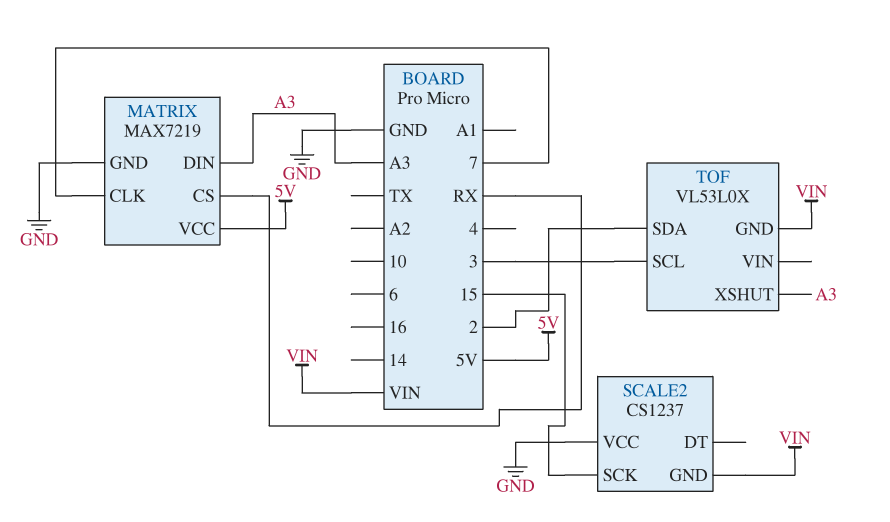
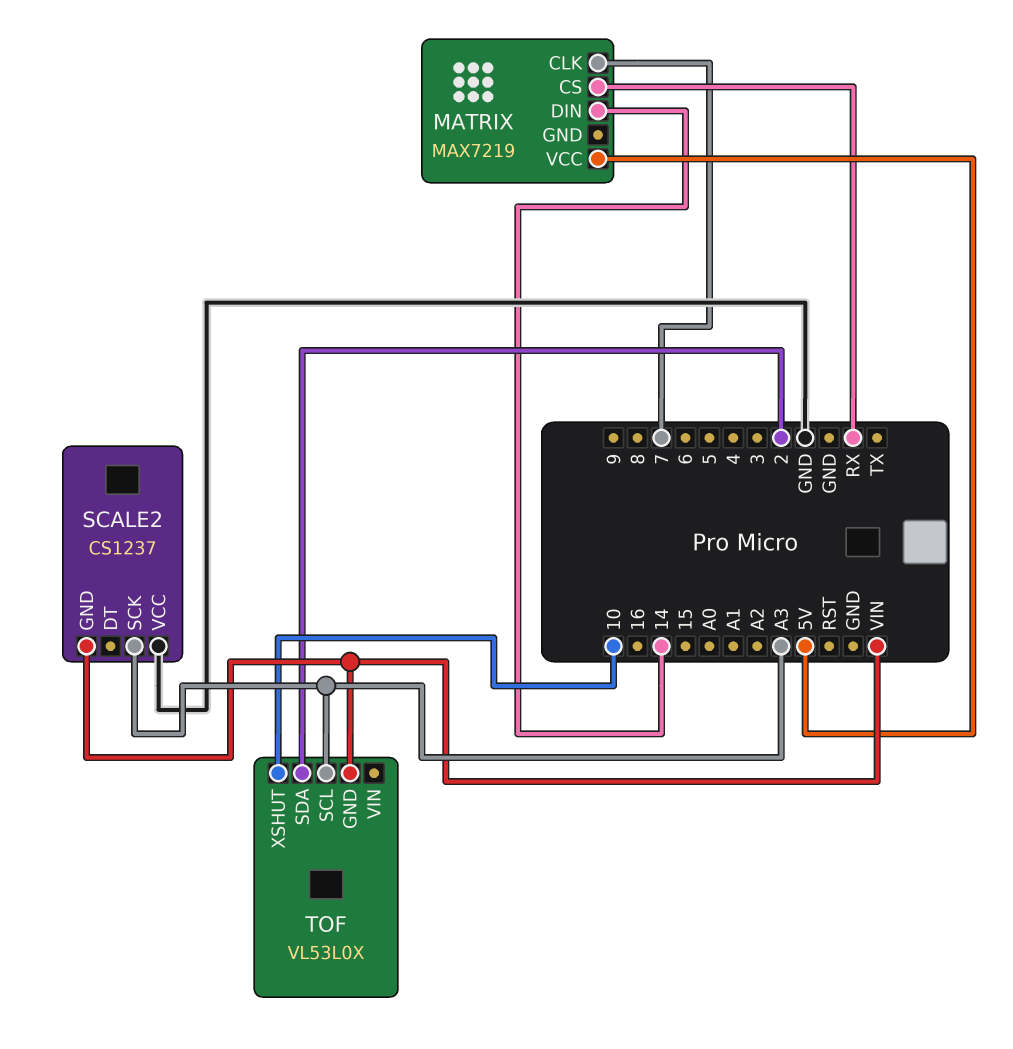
MATRIX pin DIN: A3 -> 14
MATRIX pin GND: GND -> none
SCALE2 pin SCK: 15 -> A3
TOF pin SCL: 3 -> A3
TOF pin XSHUT: A3 -> 10

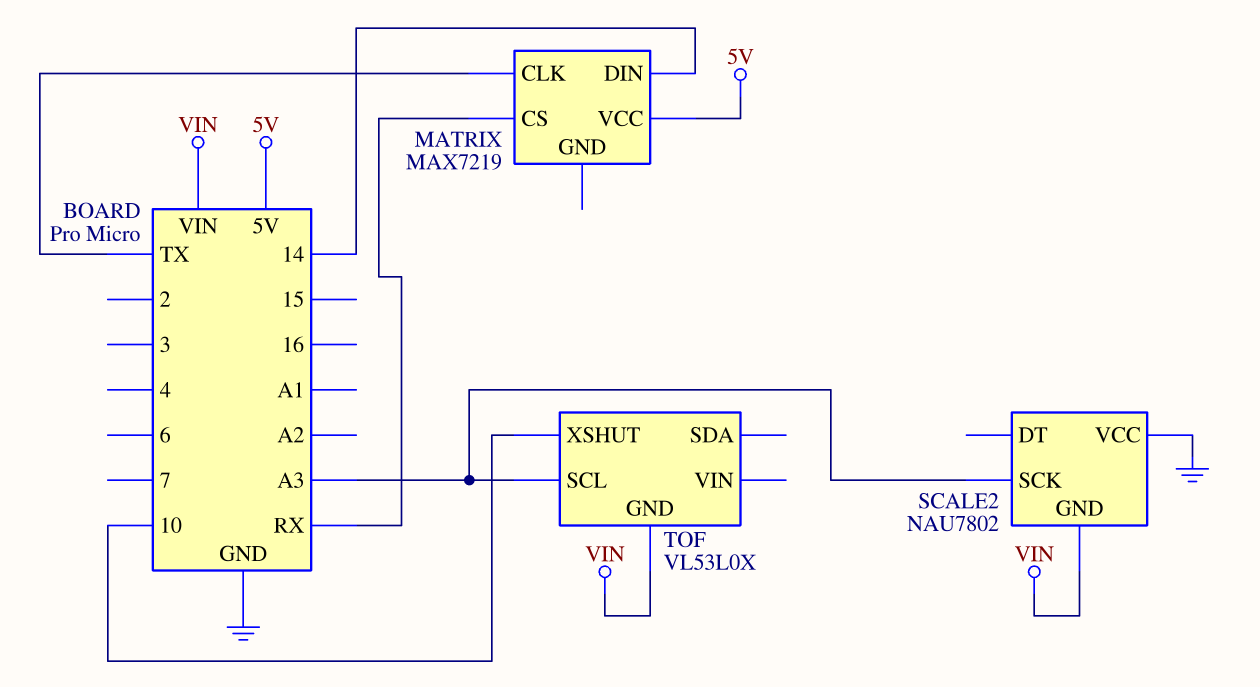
MATRIX pin CLK: 7 -> TX
SCALE2: CS1237 -> NAU7802
TOF pin SDA: 2 -> none

